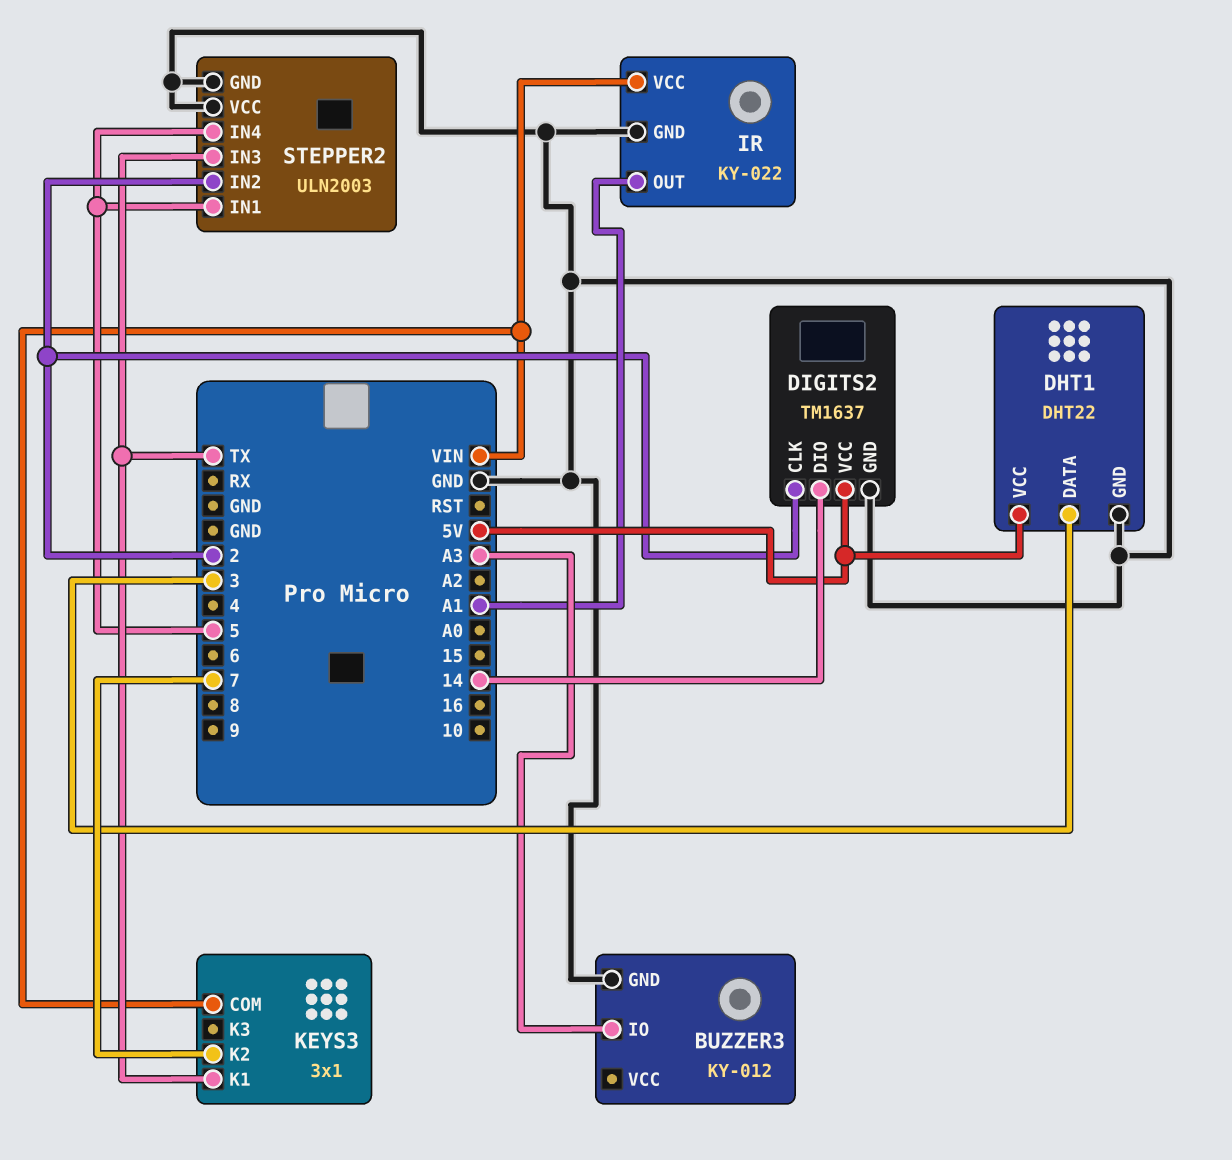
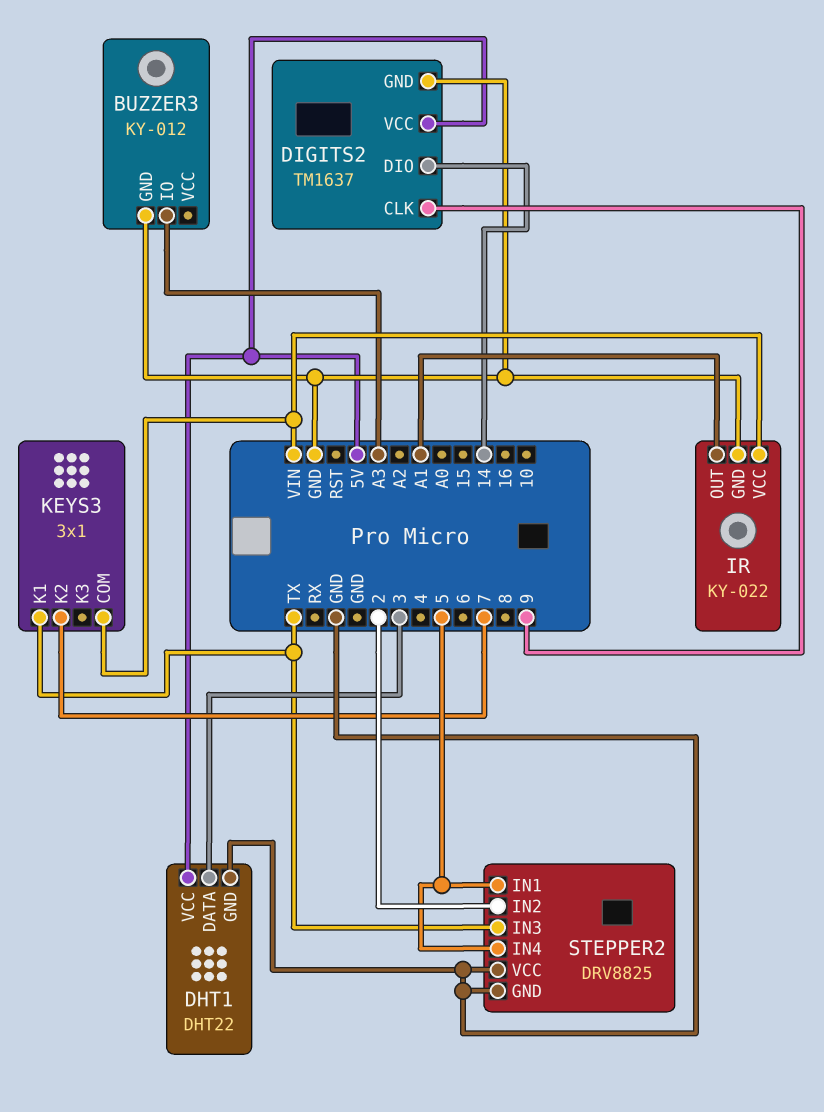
DIGITS2 pin CLK: 2 -> 9
STEPPER2: ULN2003 -> DRV8825

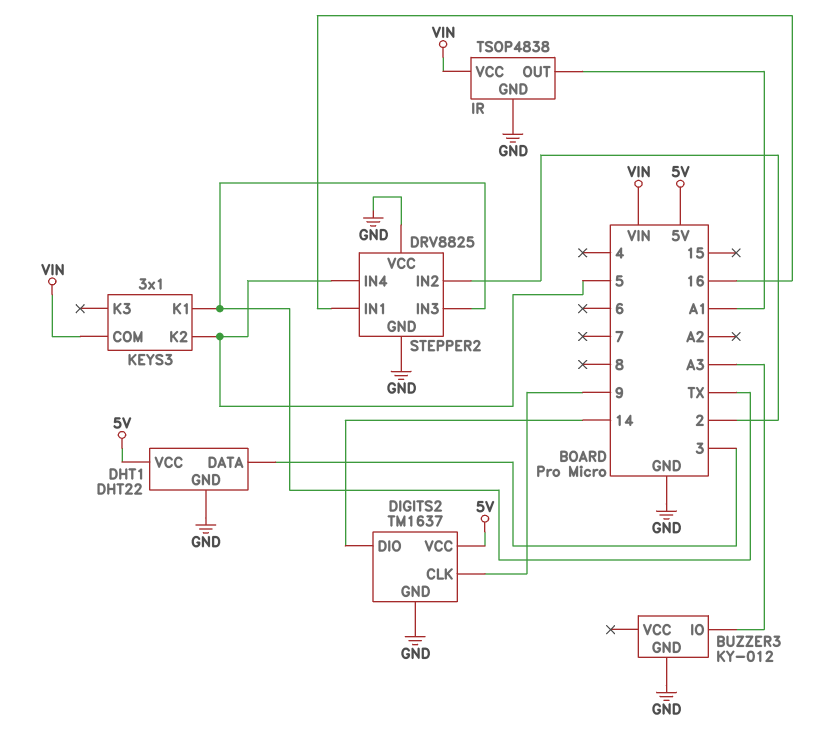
IR: KY-022 -> TSOP4838
KEYS3 pin K2: 7 -> 5
STEPPER2 pin IN1: 5 -> 16

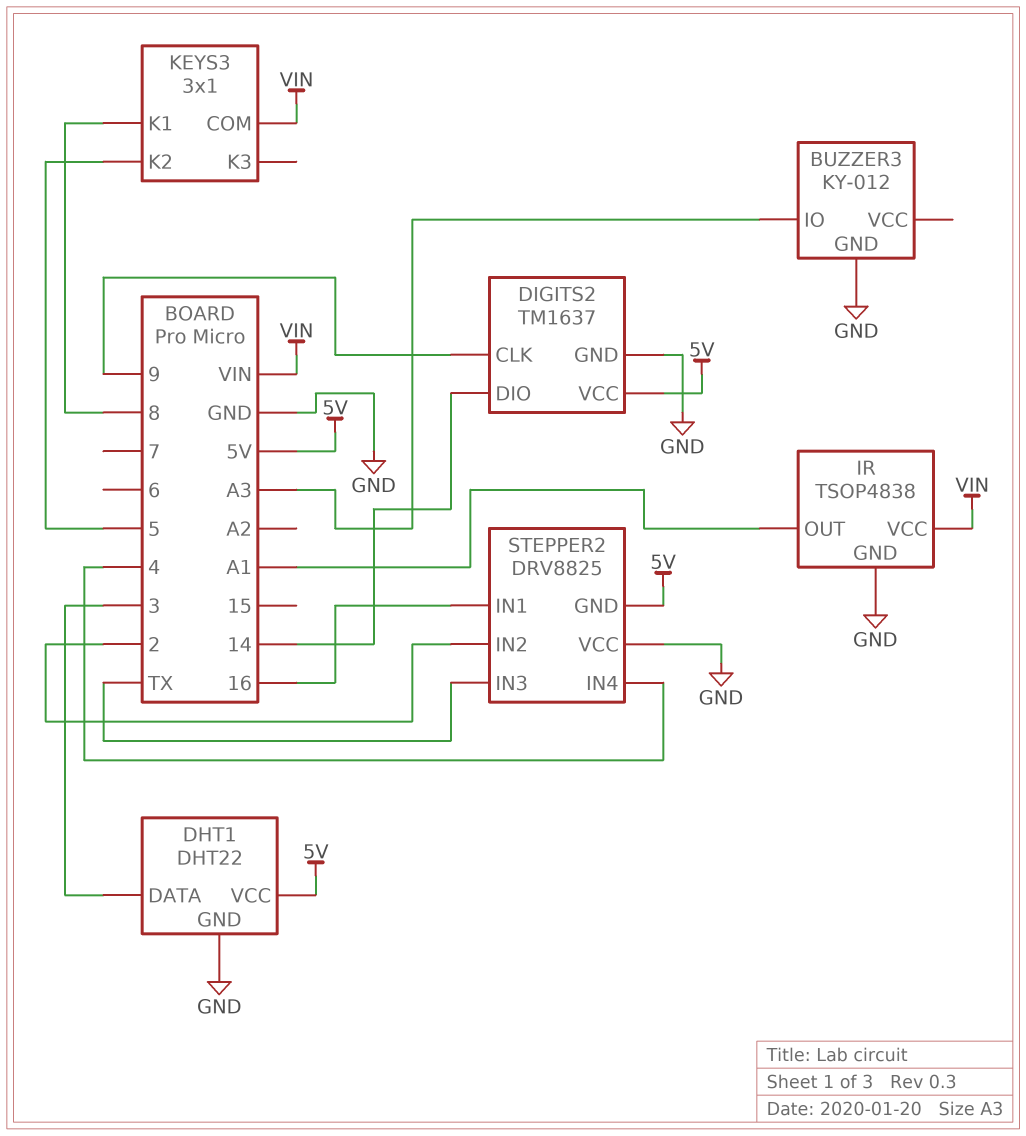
KEYS3 pin K1: TX -> 8
STEPPER2 pin GND: GND -> 5V
STEPPER2 pin IN4: 5 -> 4

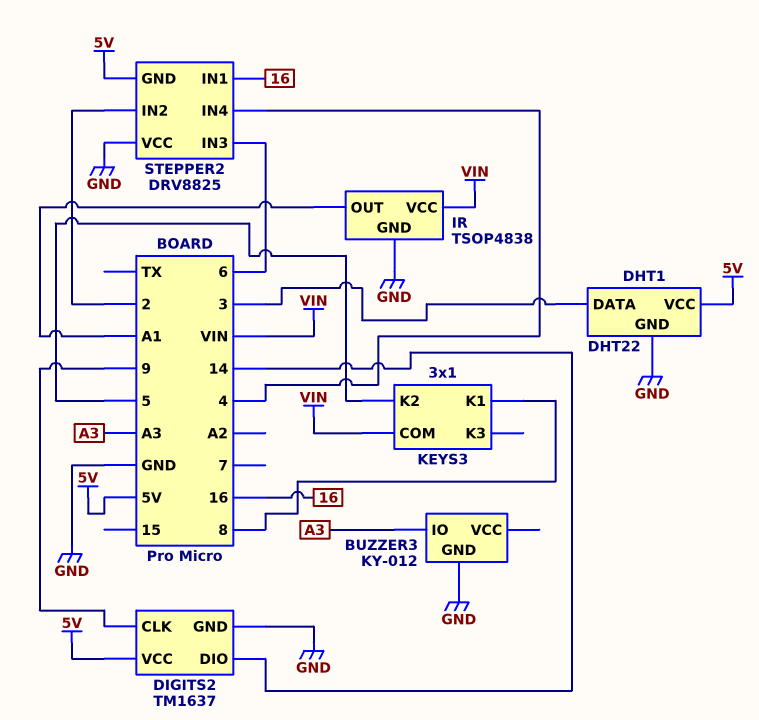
STEPPER2 pin IN3: TX -> 6

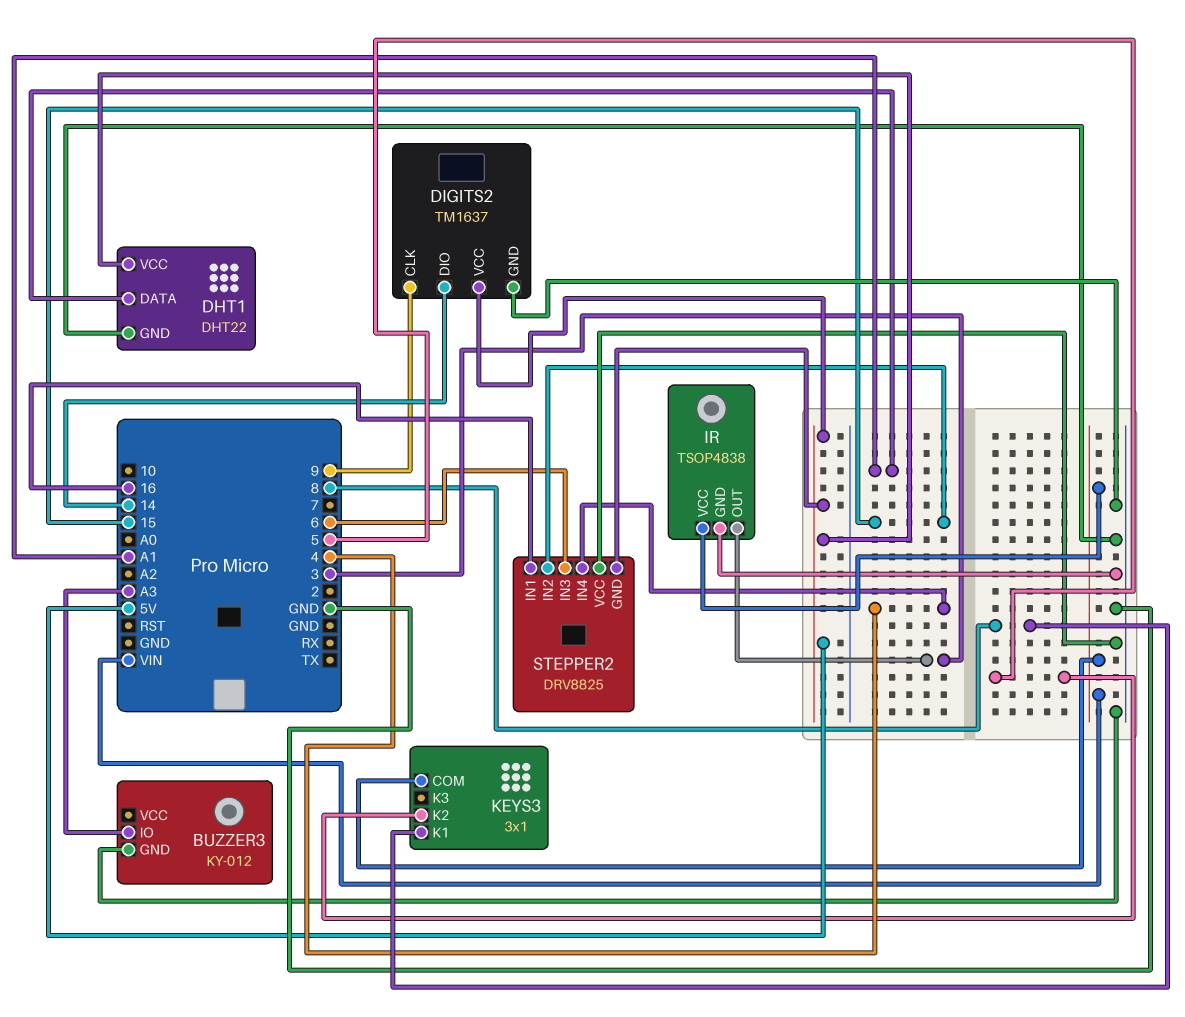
DHT1 pin DATA: 3 -> A1
IR pin OUT: A1 -> 3
STEPPER2 pin IN2: 2 -> 15

